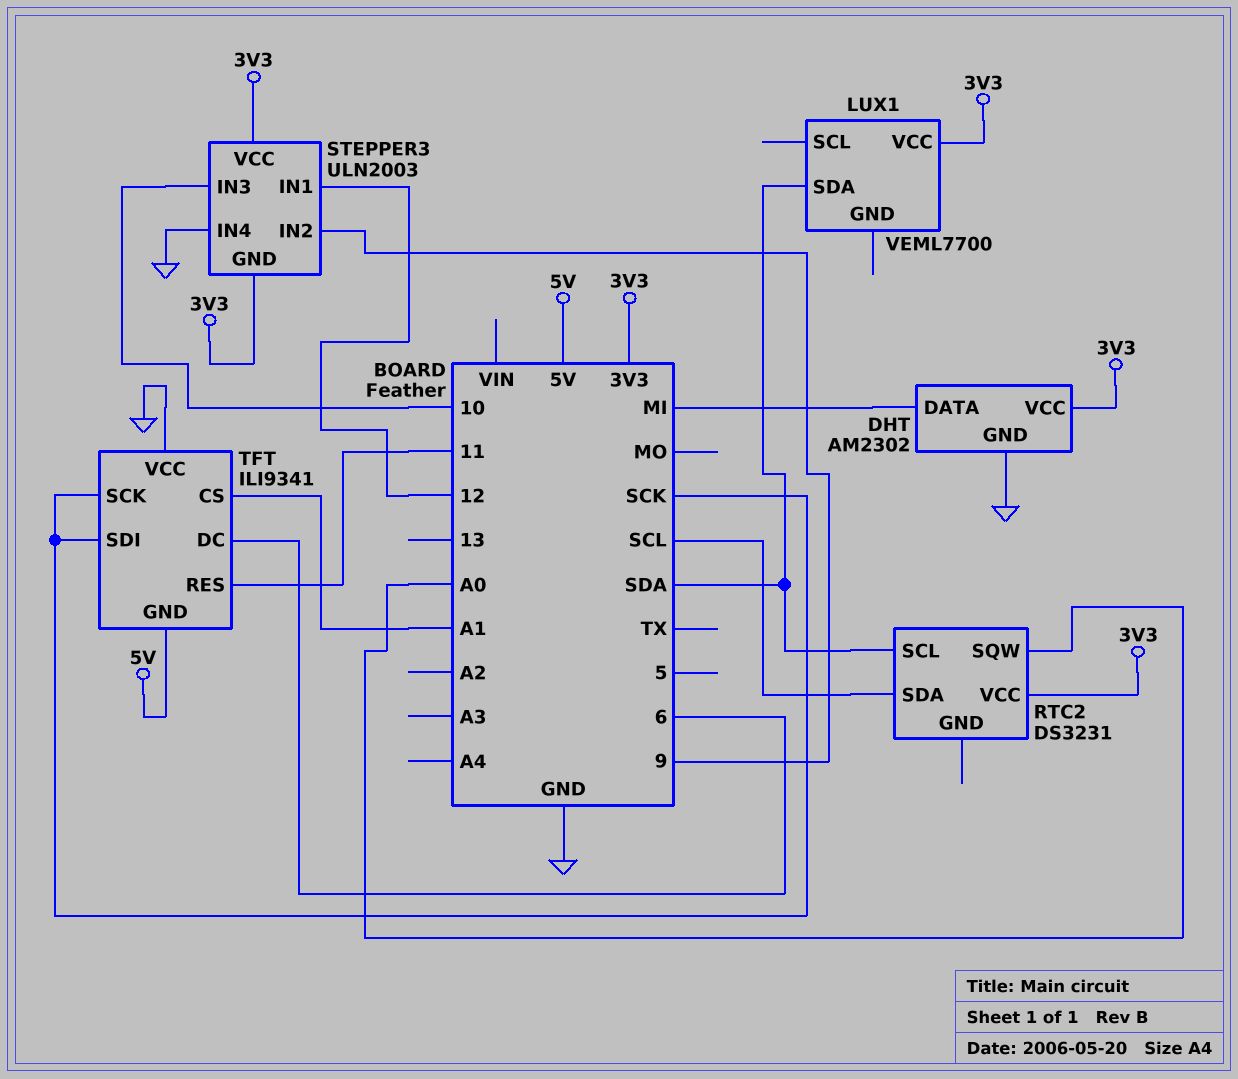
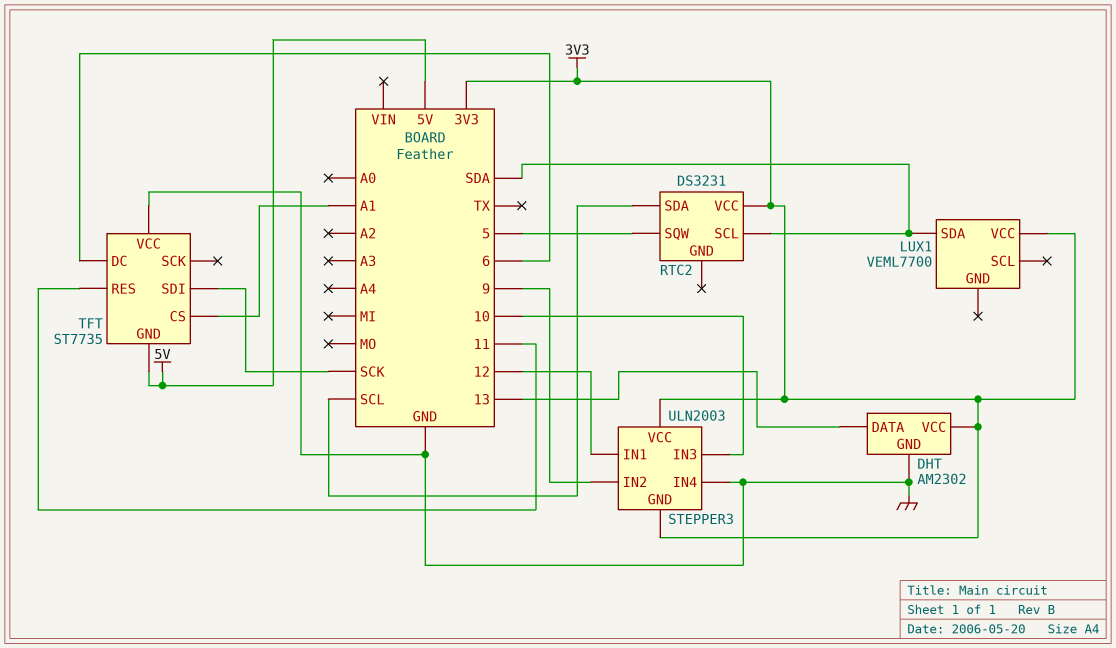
DHT pin DATA: MI -> 13
RTC2 pin SQW: A0 -> 5
TFT: ILI9341 -> ST7735
TFT pin SCK: SCK -> none

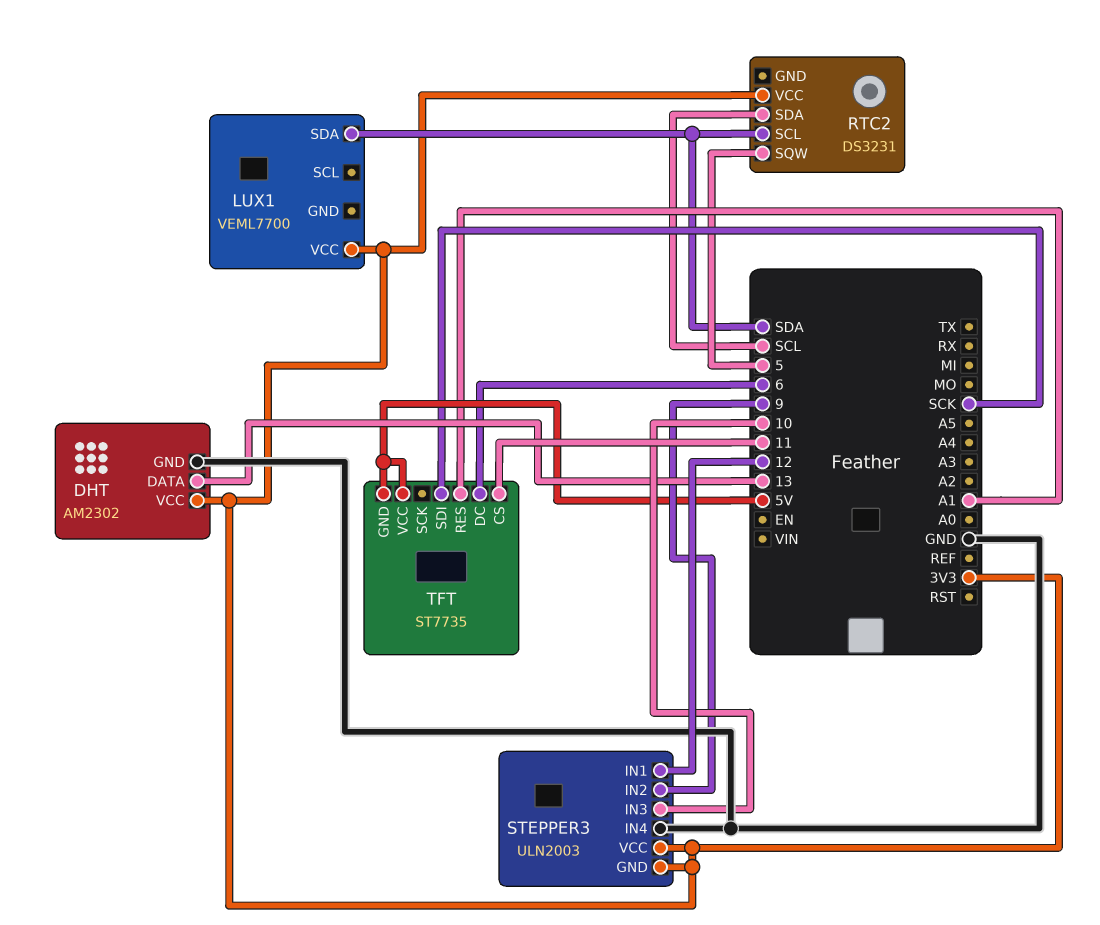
TFT pin CS: A1 -> 11
TFT pin RES: 11 -> A1
TFT pin VCC: GND -> 5V

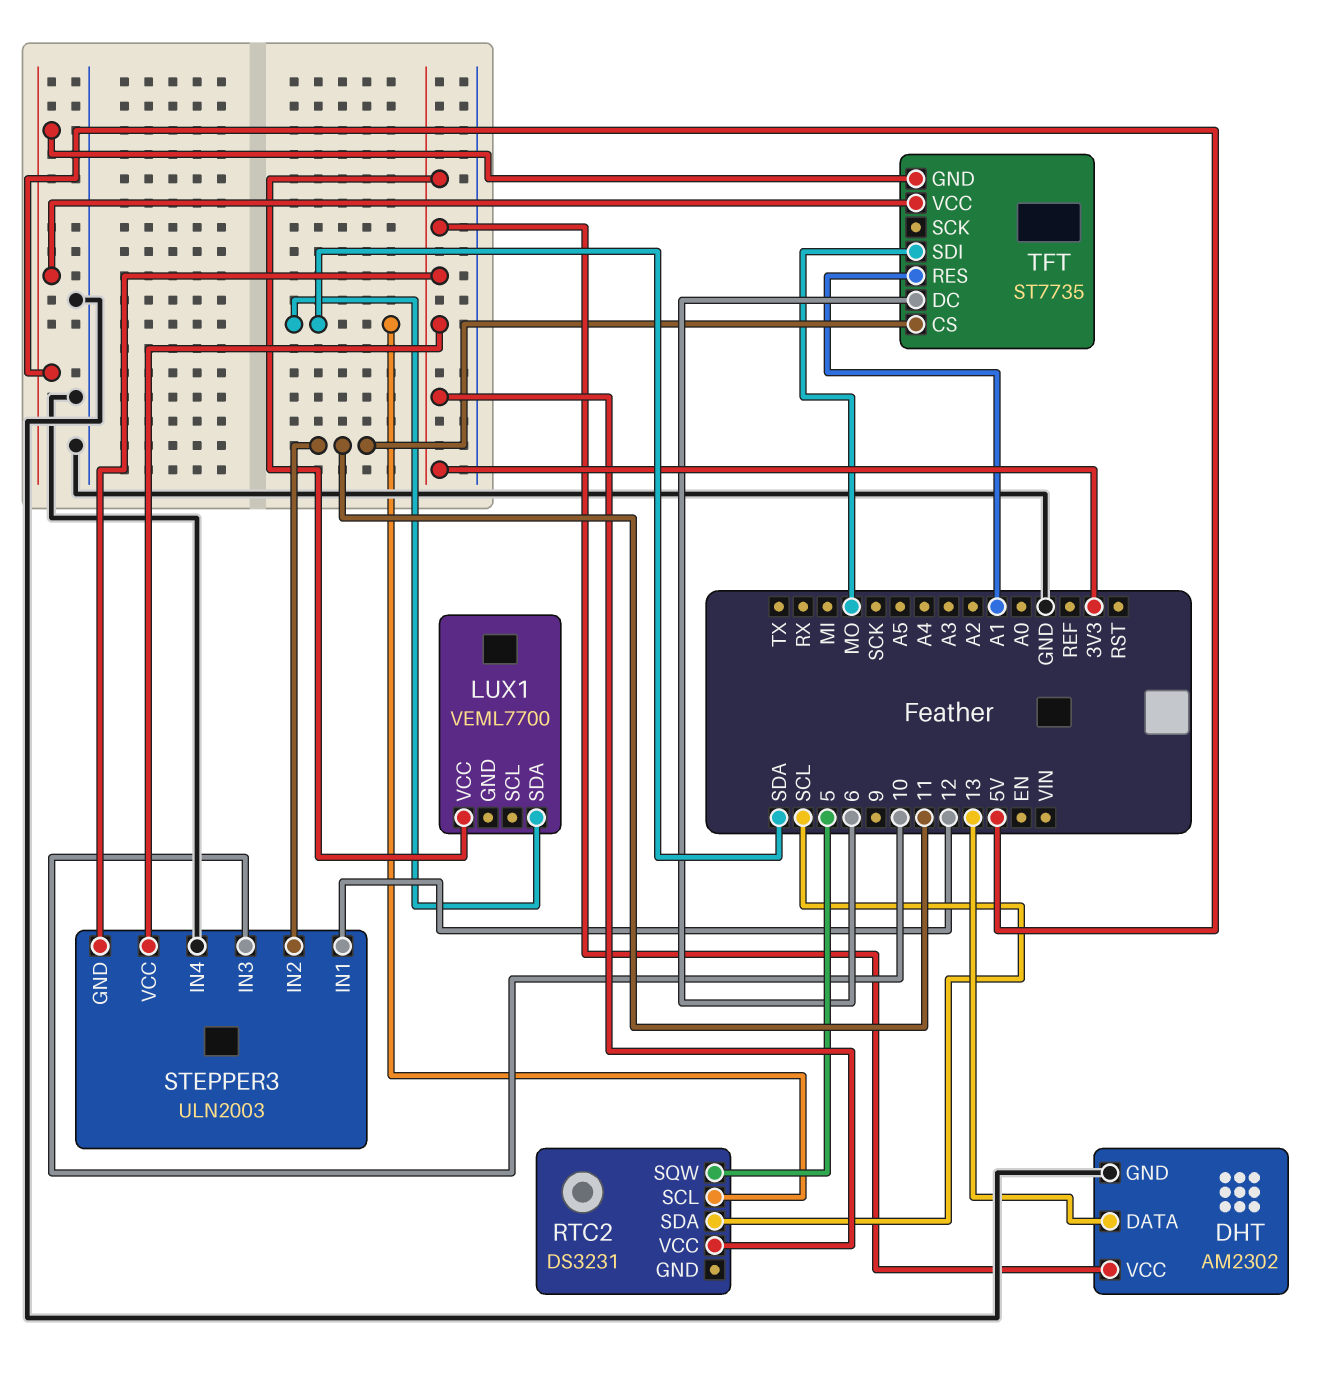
STEPPER3 pin IN2: 9 -> 11
TFT pin SDI: SCK -> MO

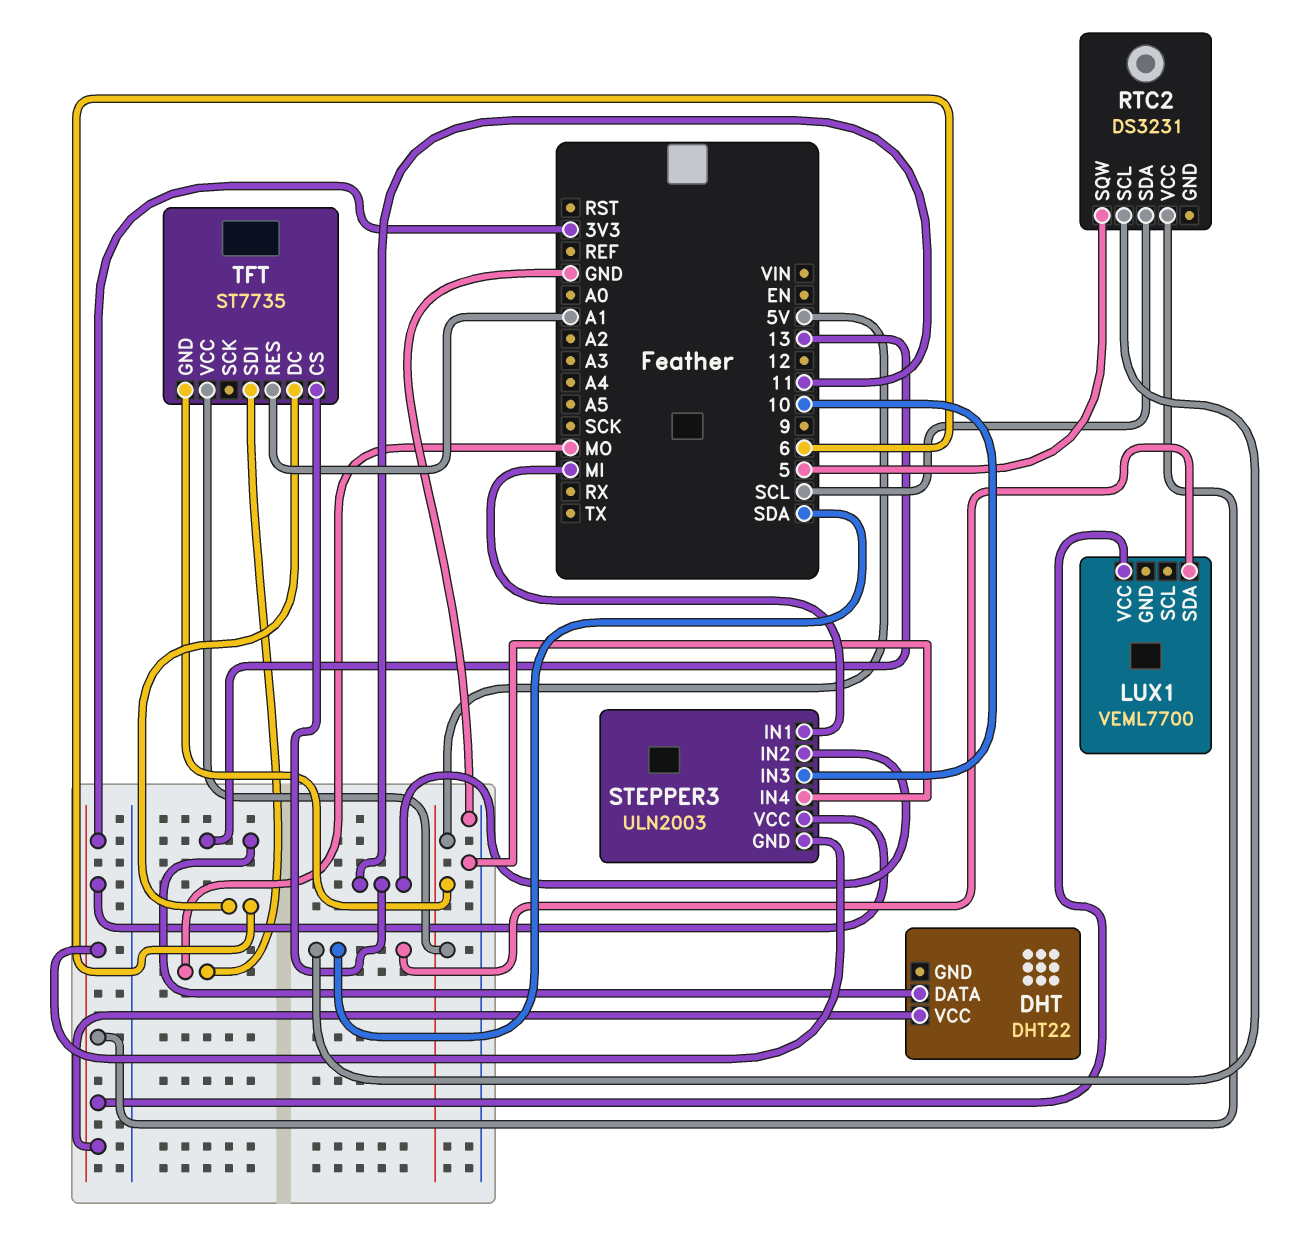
DHT: AM2302 -> DHT22
DHT pin GND: GND -> none
STEPPER3 pin IN1: 12 -> MI

